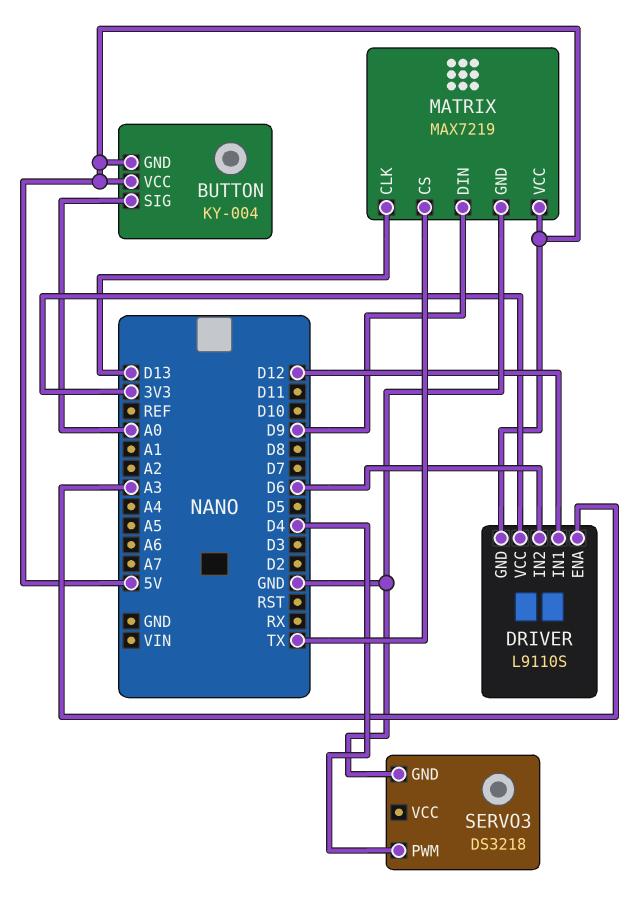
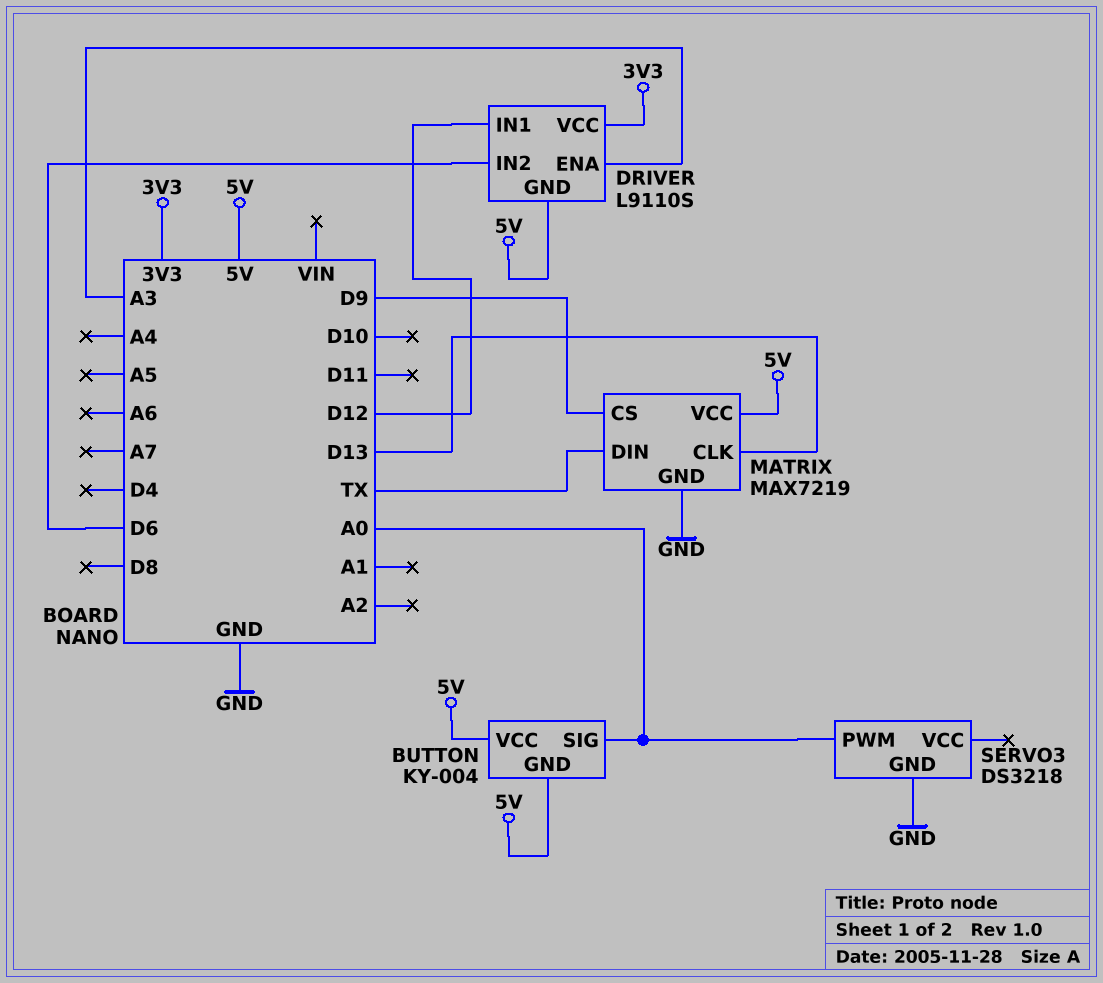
MATRIX pin CS: TX -> D9
MATRIX pin DIN: D9 -> TX
SERVO3 pin PWM: D4 -> A0

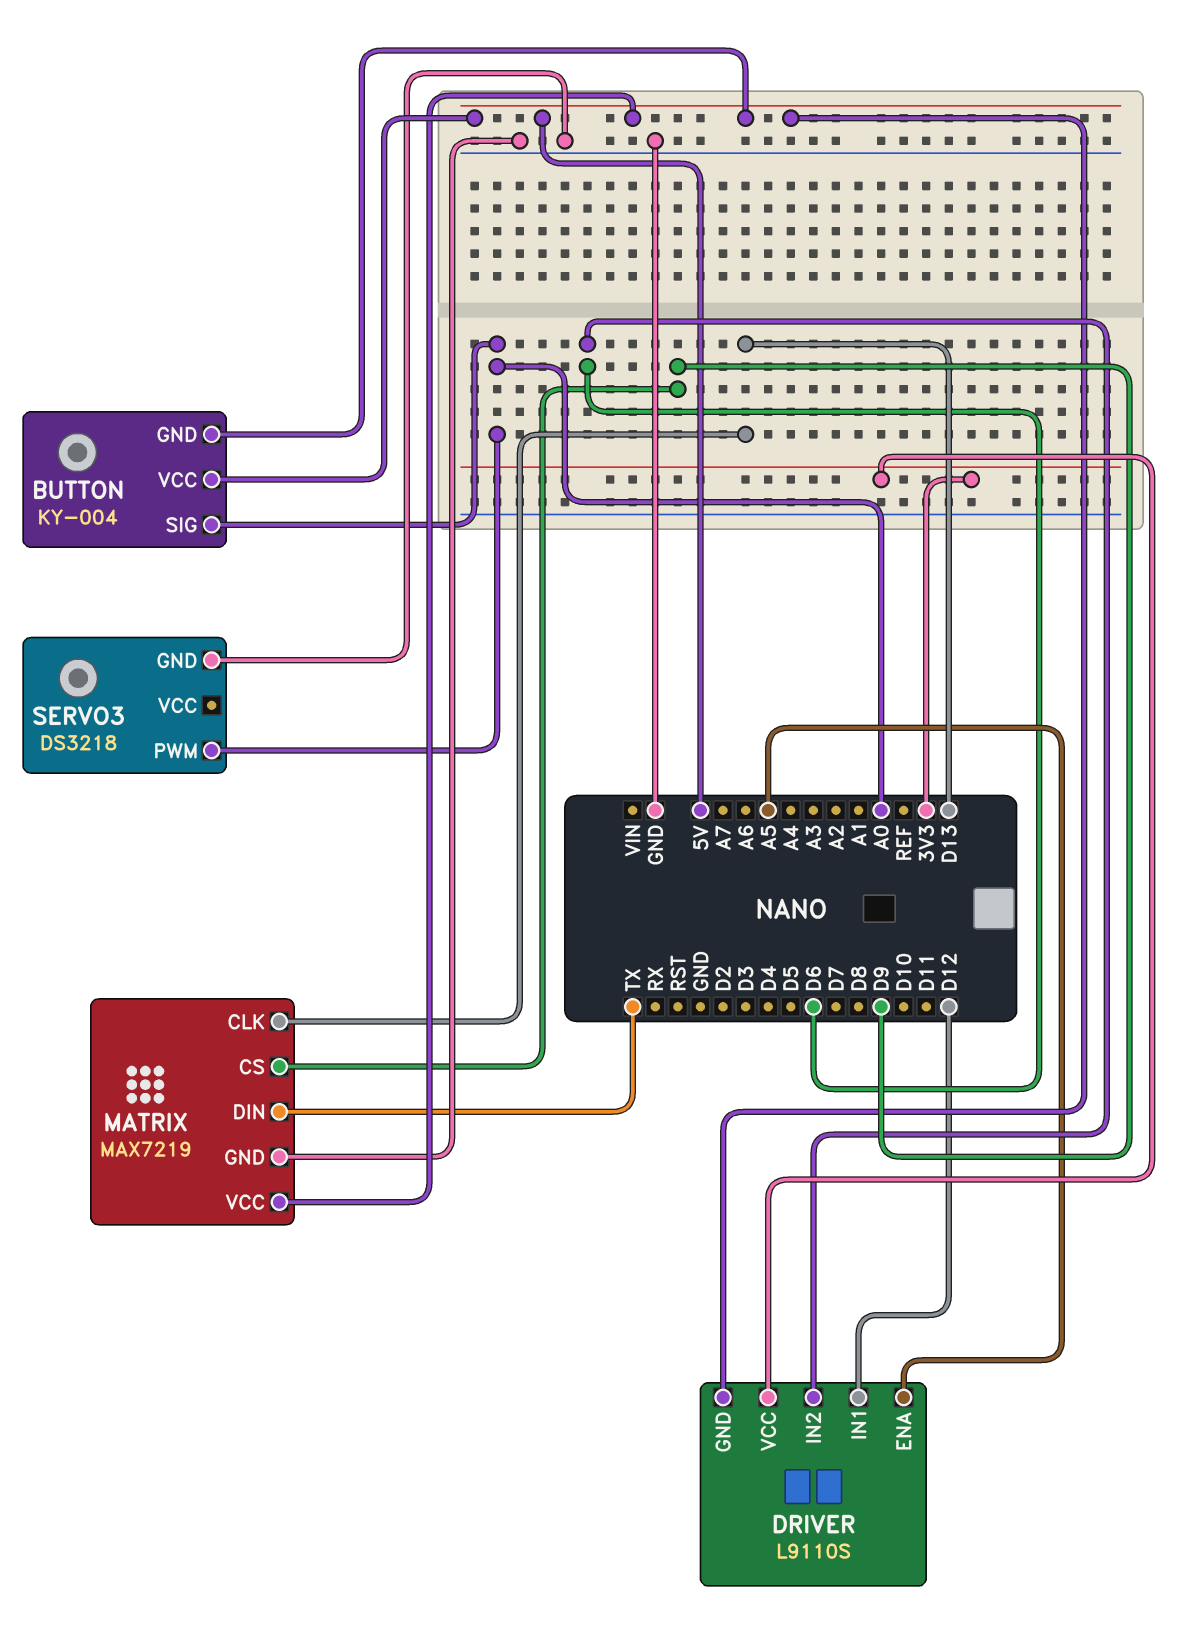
DRIVER pin ENA: A3 -> A5

